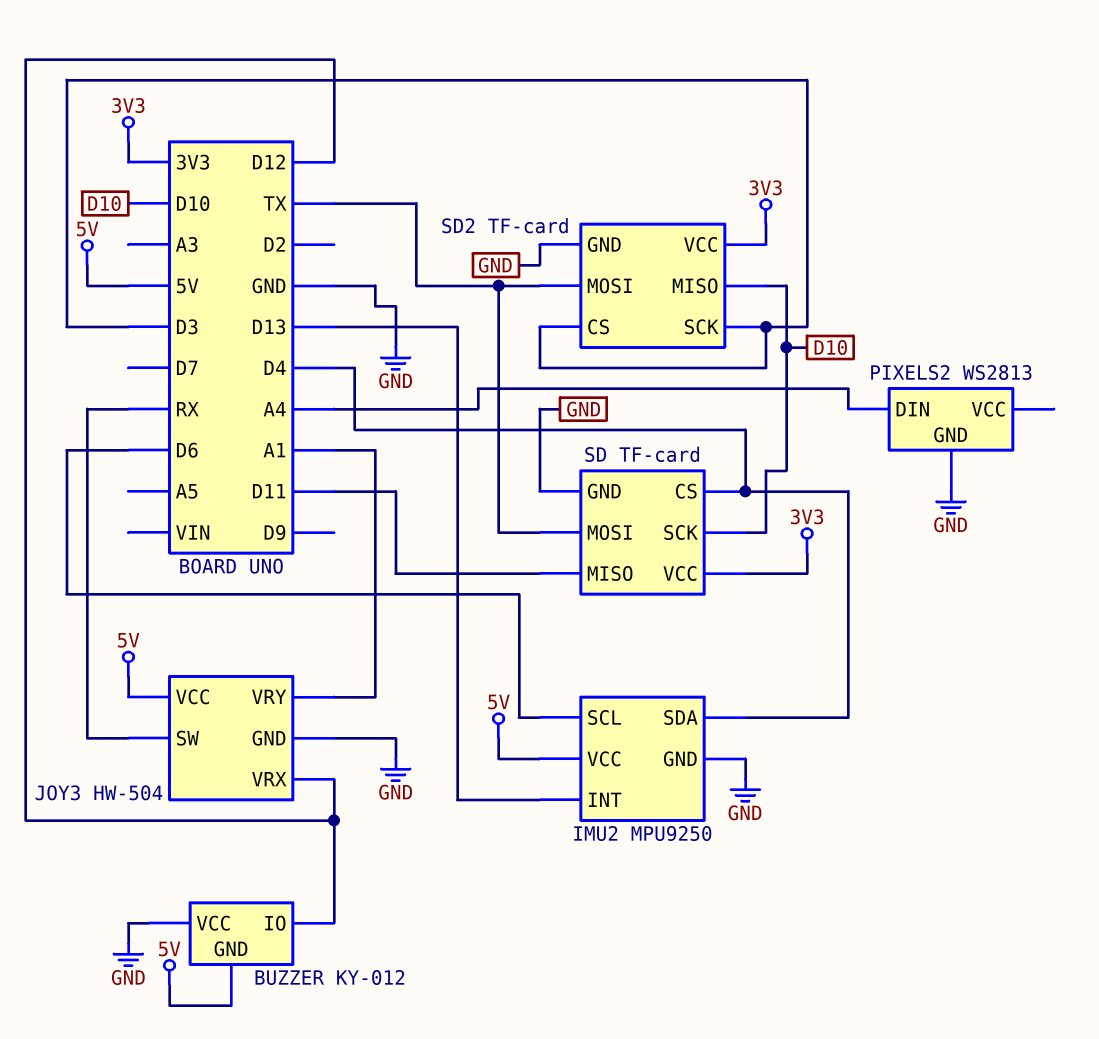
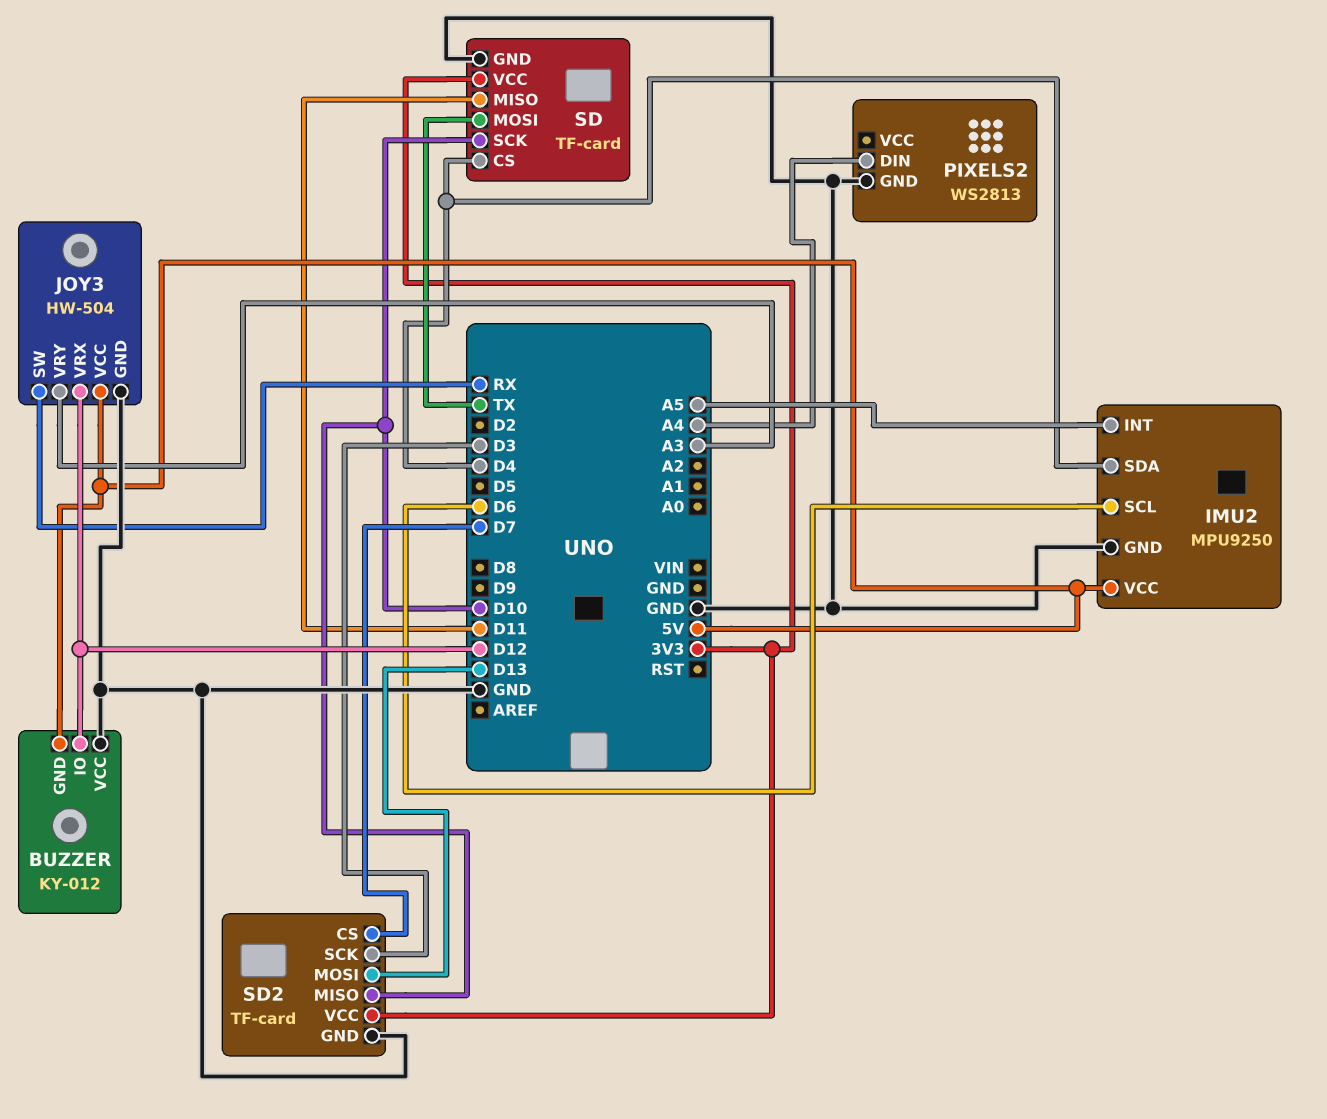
IMU2 pin INT: D13 -> A5
JOY3 pin VRY: A1 -> A3
SD2 pin CS: D3 -> D7
SD2 pin MOSI: TX -> D13

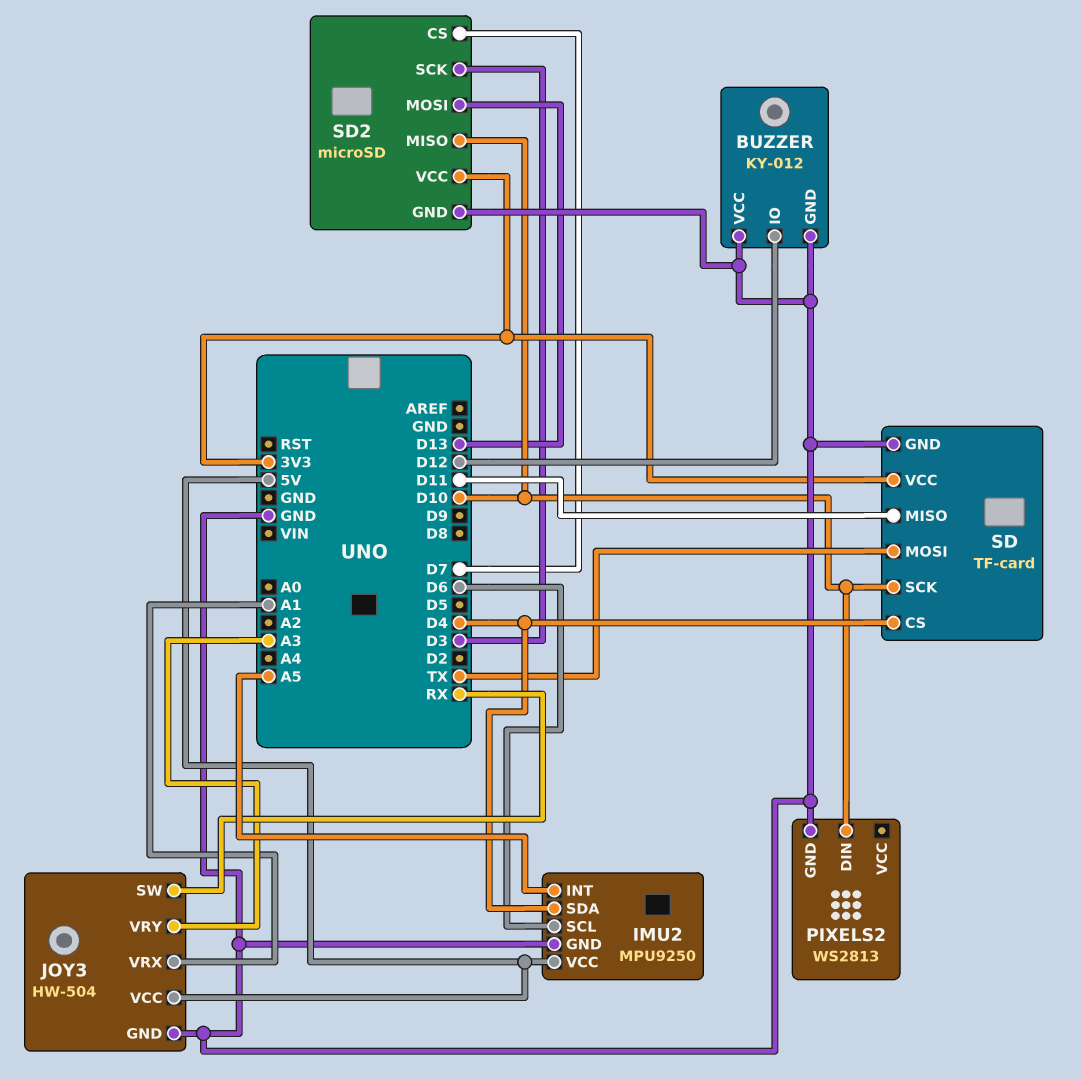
BUZZER pin GND: 5V -> GND
JOY3 pin VRX: D12 -> A1
PIXELS2 pin DIN: A4 -> D10
SD2: TF-card -> microSD

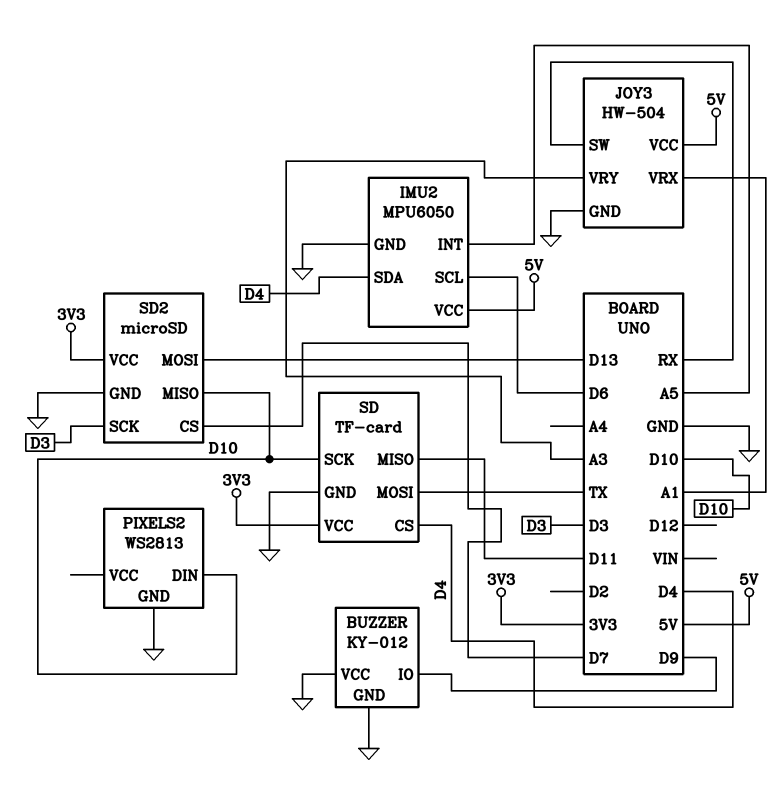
BUZZER pin IO: D12 -> D9
IMU2: MPU9250 -> MPU6050

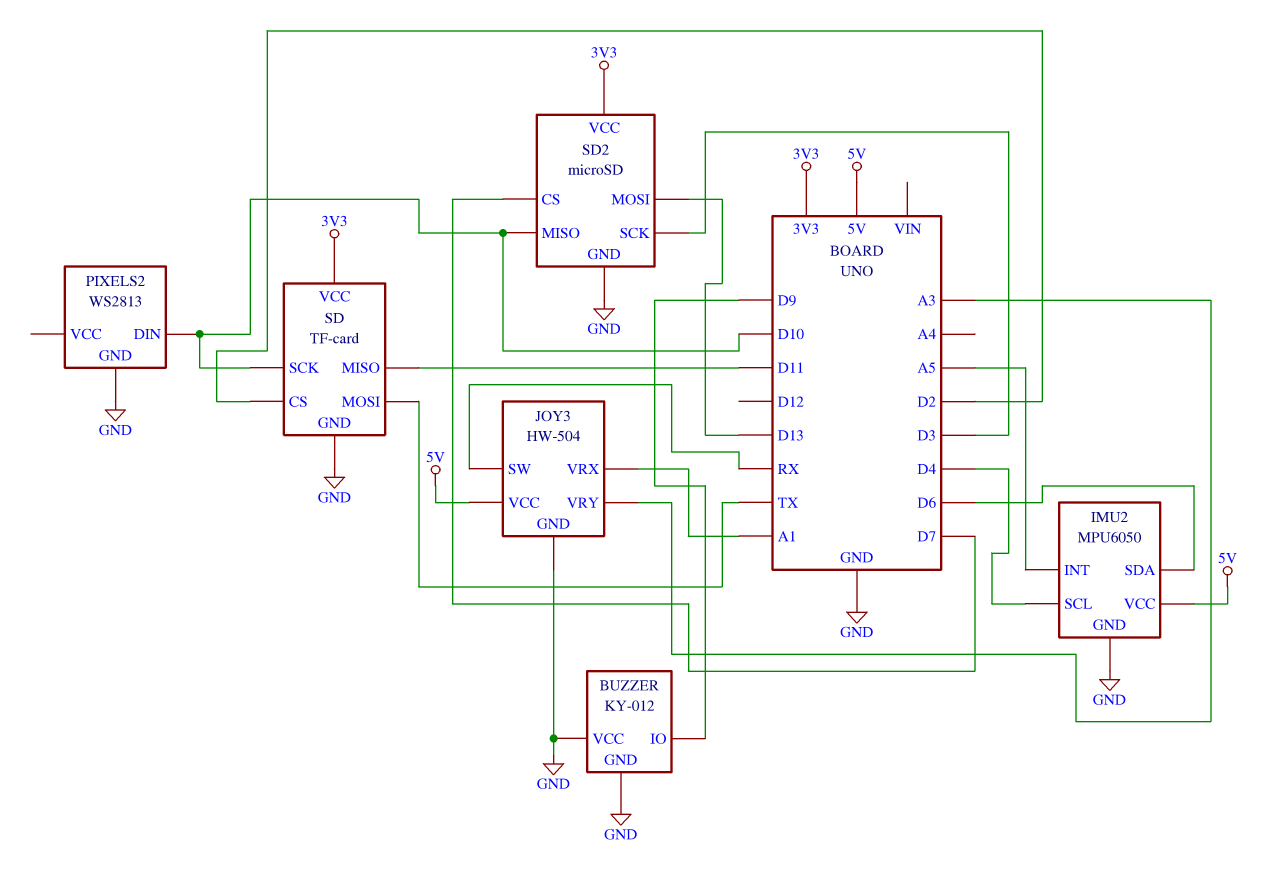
IMU2 pin SCL: D6 -> D4
IMU2 pin SDA: D4 -> D6
SD pin CS: D4 -> D2

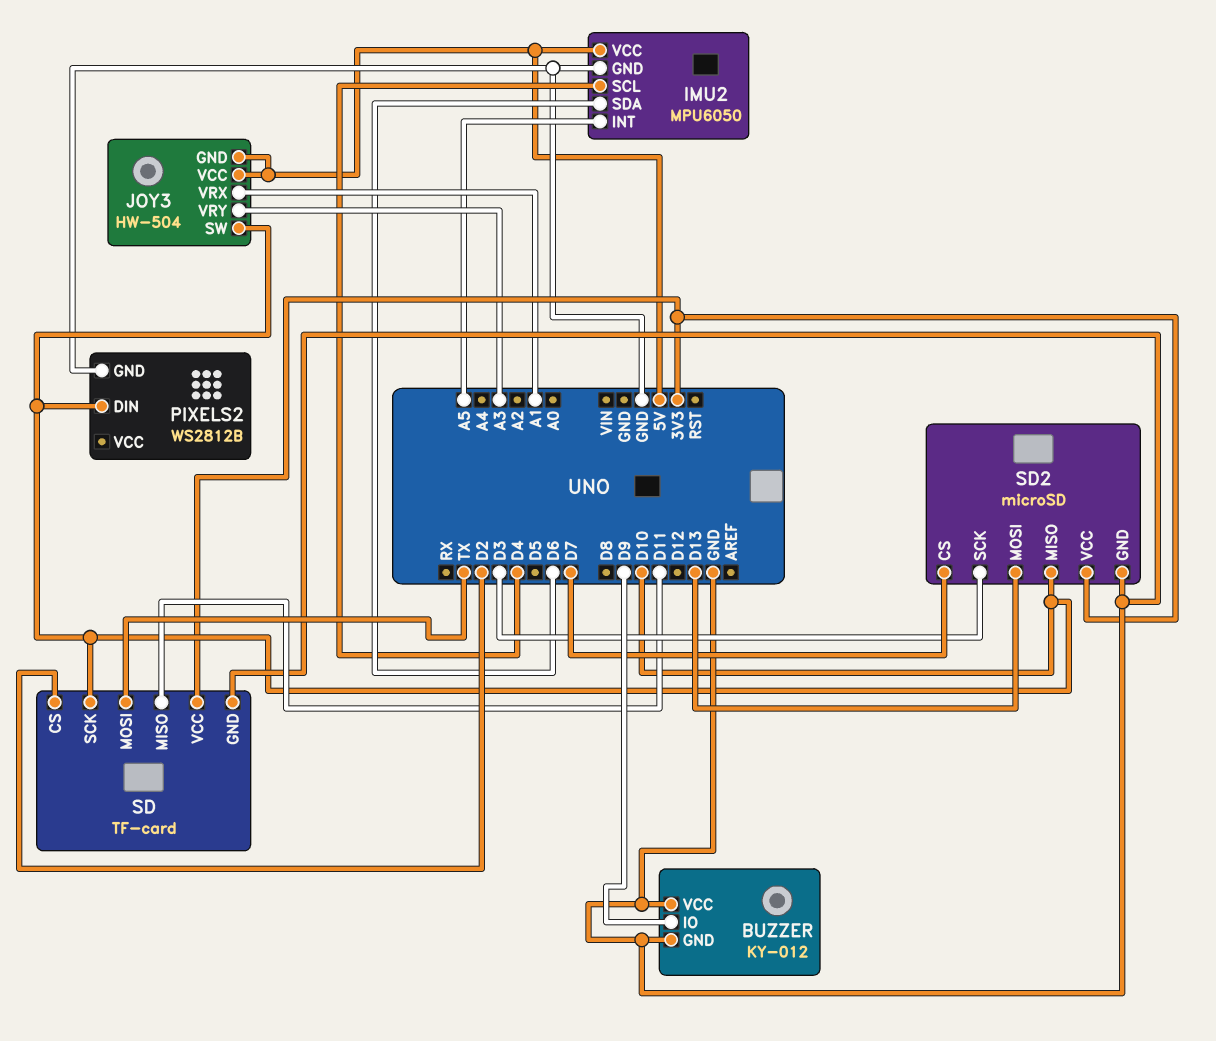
JOY3 pin GND: GND -> 5V
JOY3 pin SW: RX -> D10
PIXELS2: WS2813 -> WS2812B

